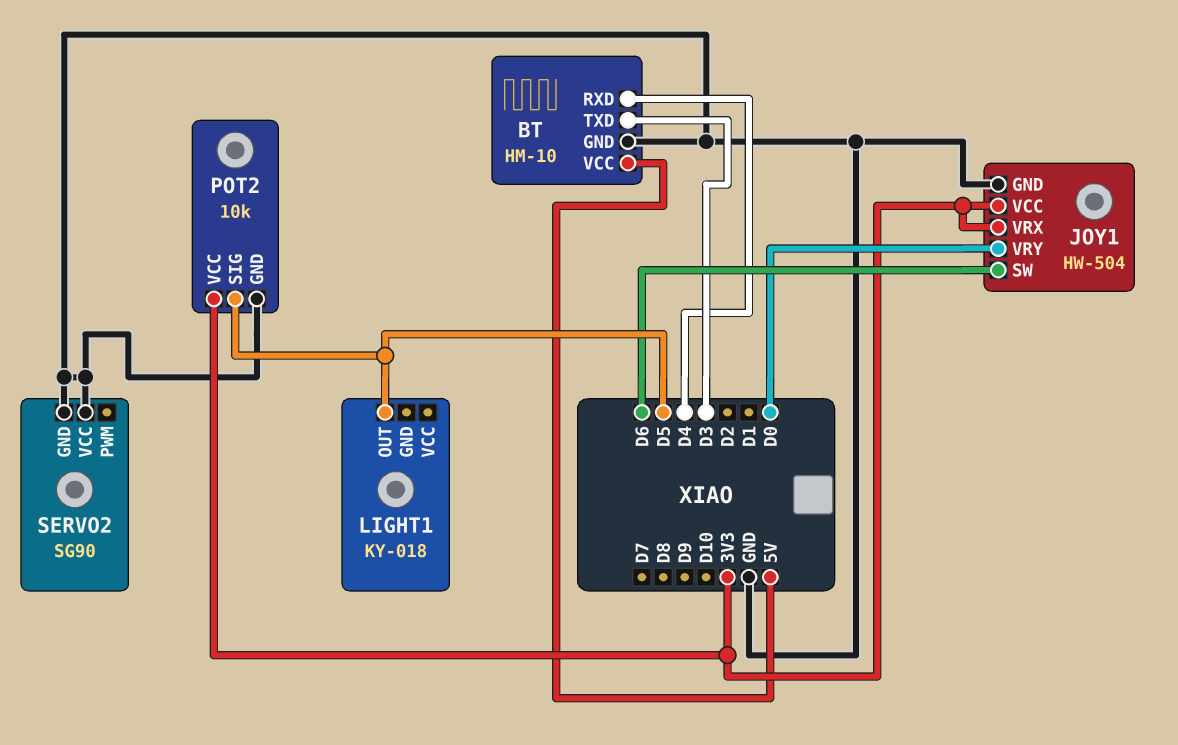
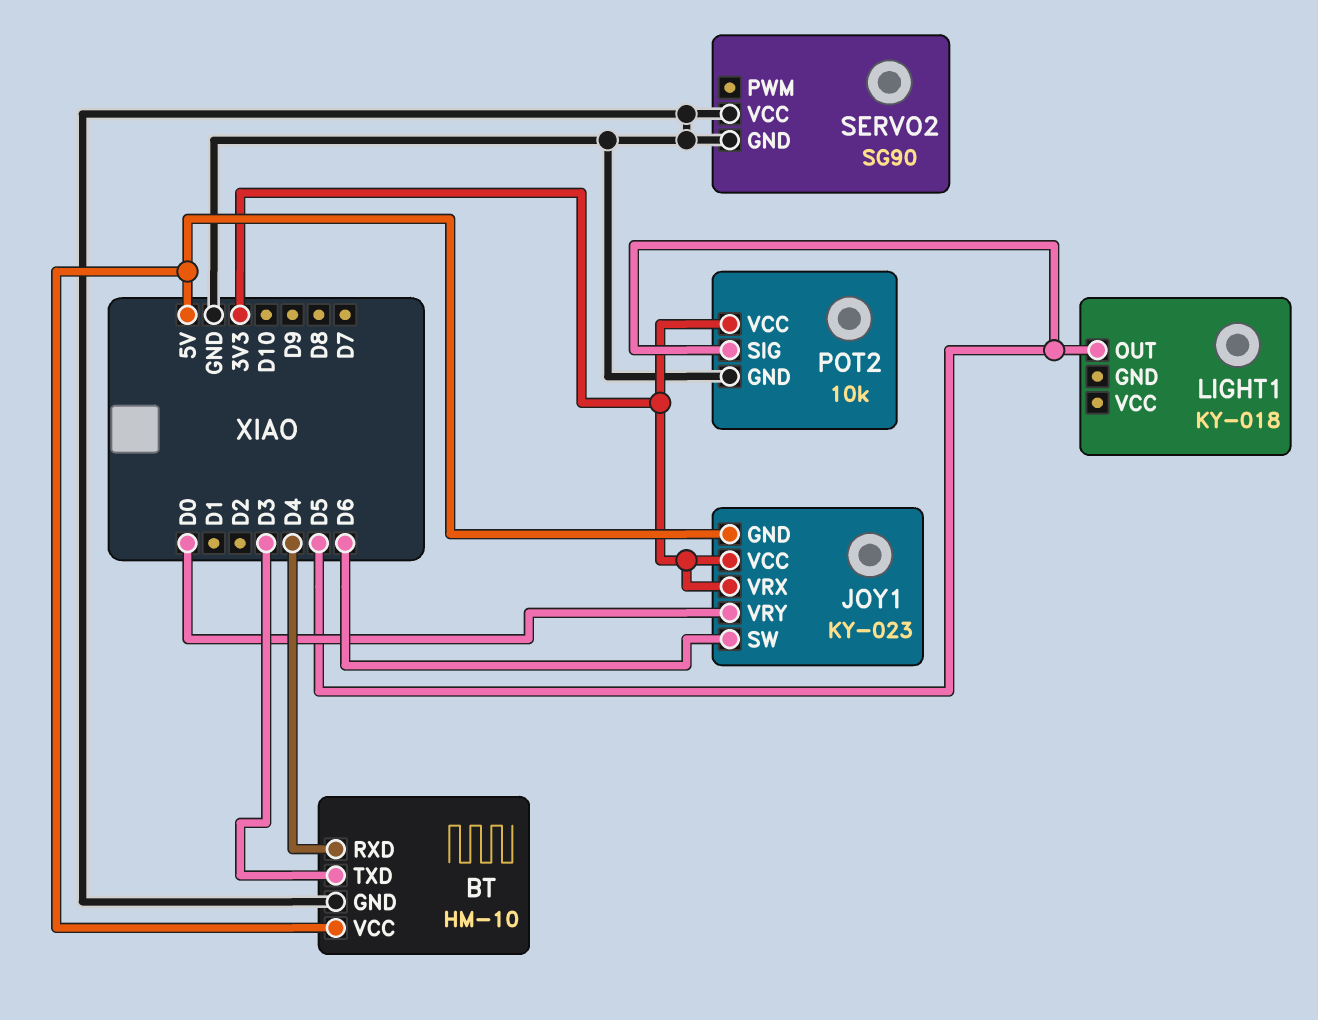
JOY1: HW-504 -> KY-023
JOY1 pin GND: GND -> 5V

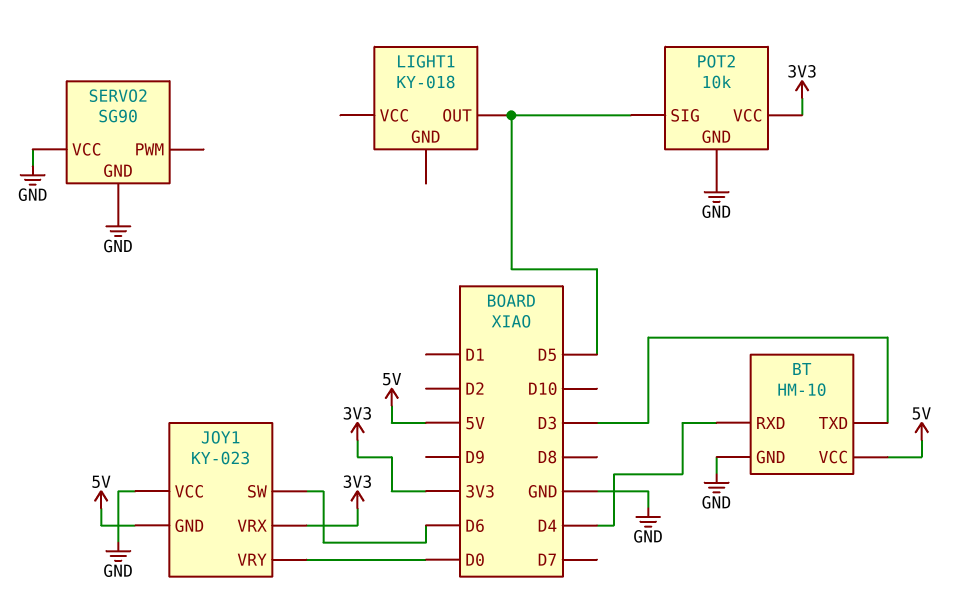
JOY1 pin VCC: 3V3 -> GND

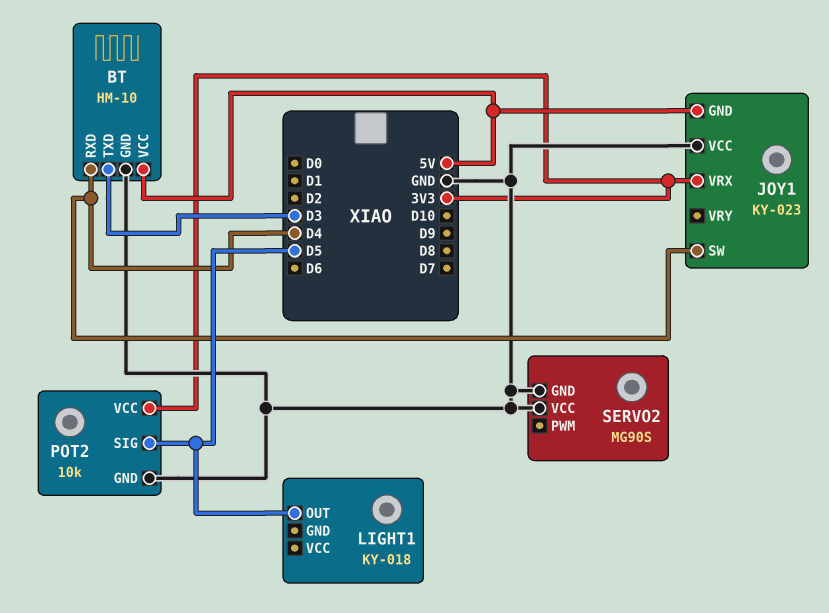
JOY1 pin SW: D6 -> D4
JOY1 pin VRY: D0 -> none
SERVO2: SG90 -> MG90S

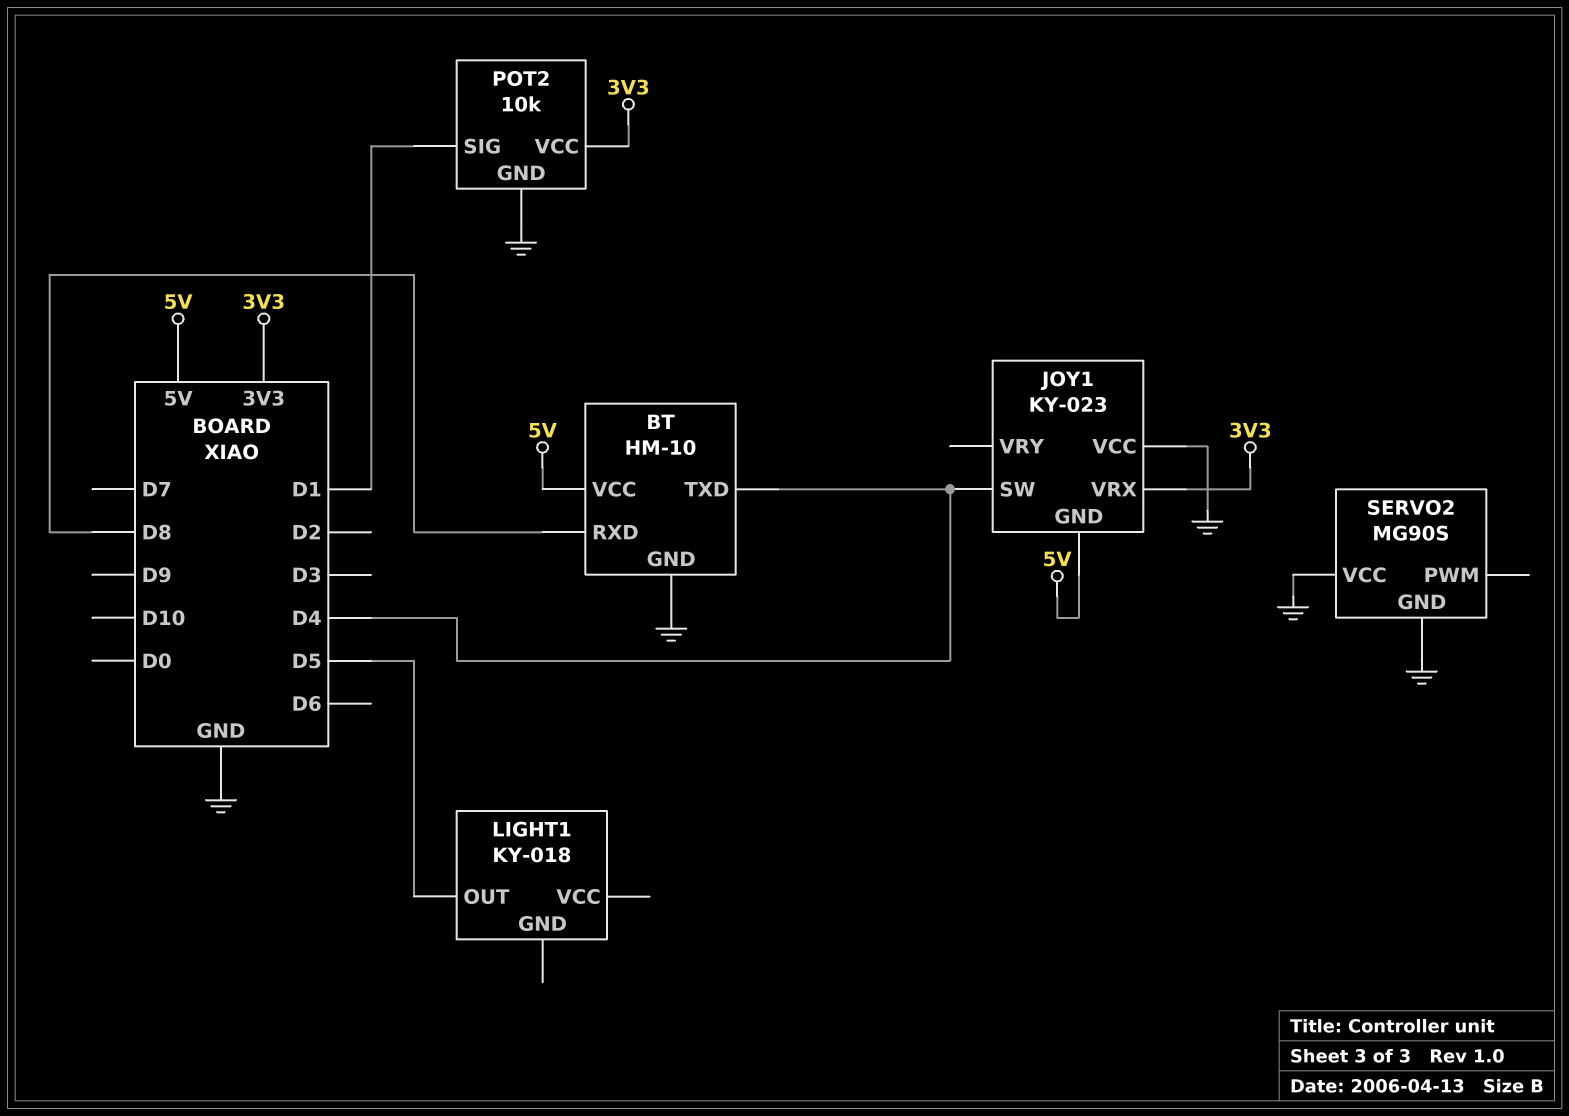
BT pin RXD: D4 -> D8
BT pin TXD: D3 -> D4
POT2 pin SIG: D5 -> D1

